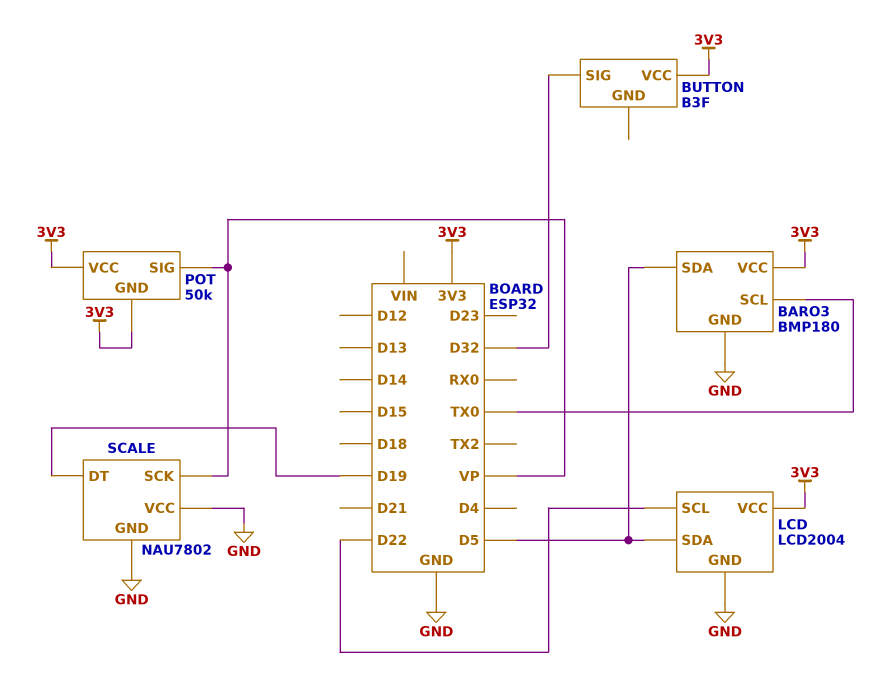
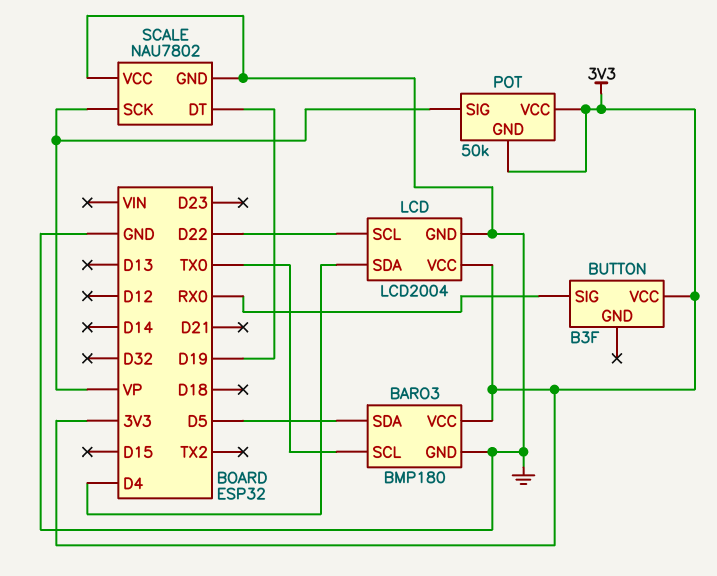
BUTTON pin SIG: D32 -> RX0
LCD pin SDA: D5 -> D4

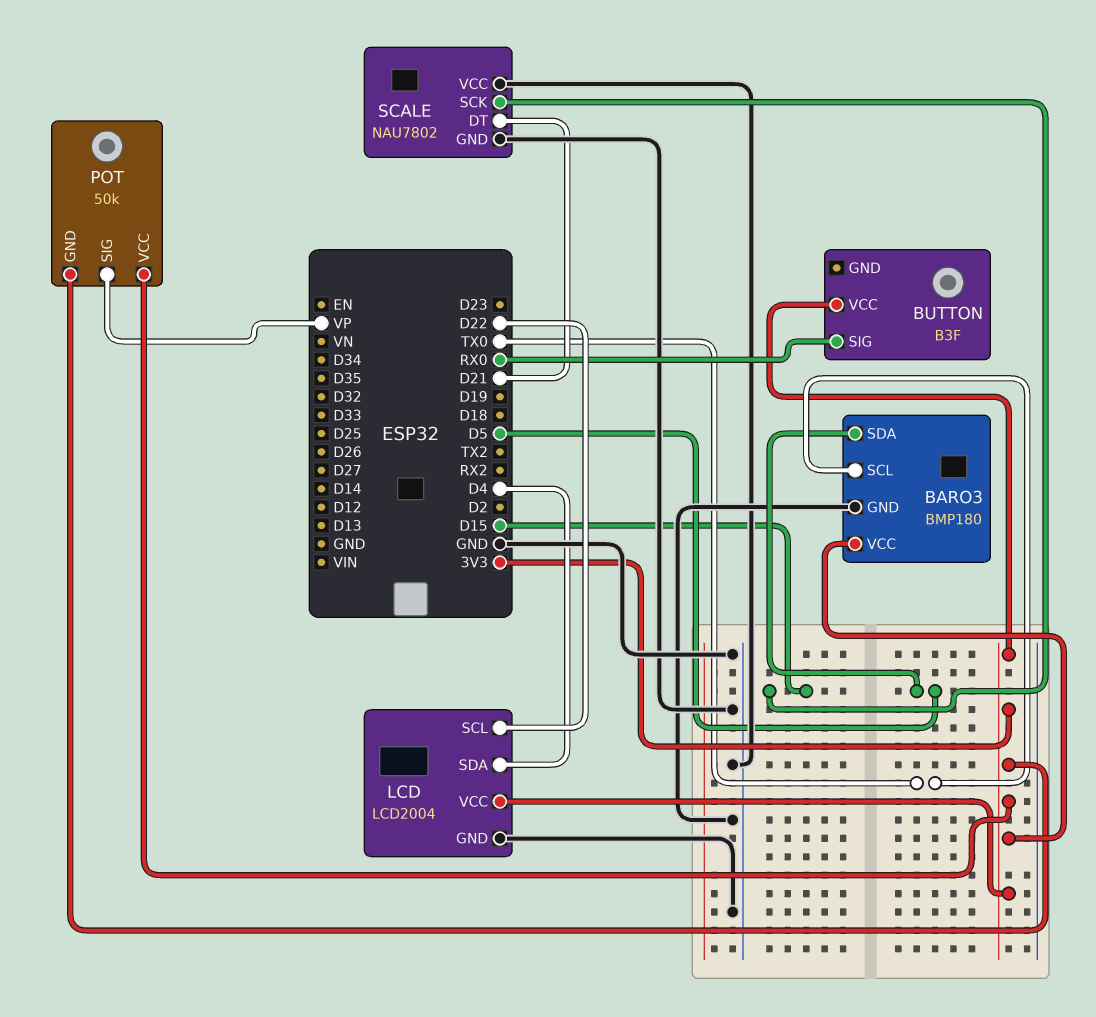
SCALE pin DT: D19 -> D21
SCALE pin SCK: VP -> D15

